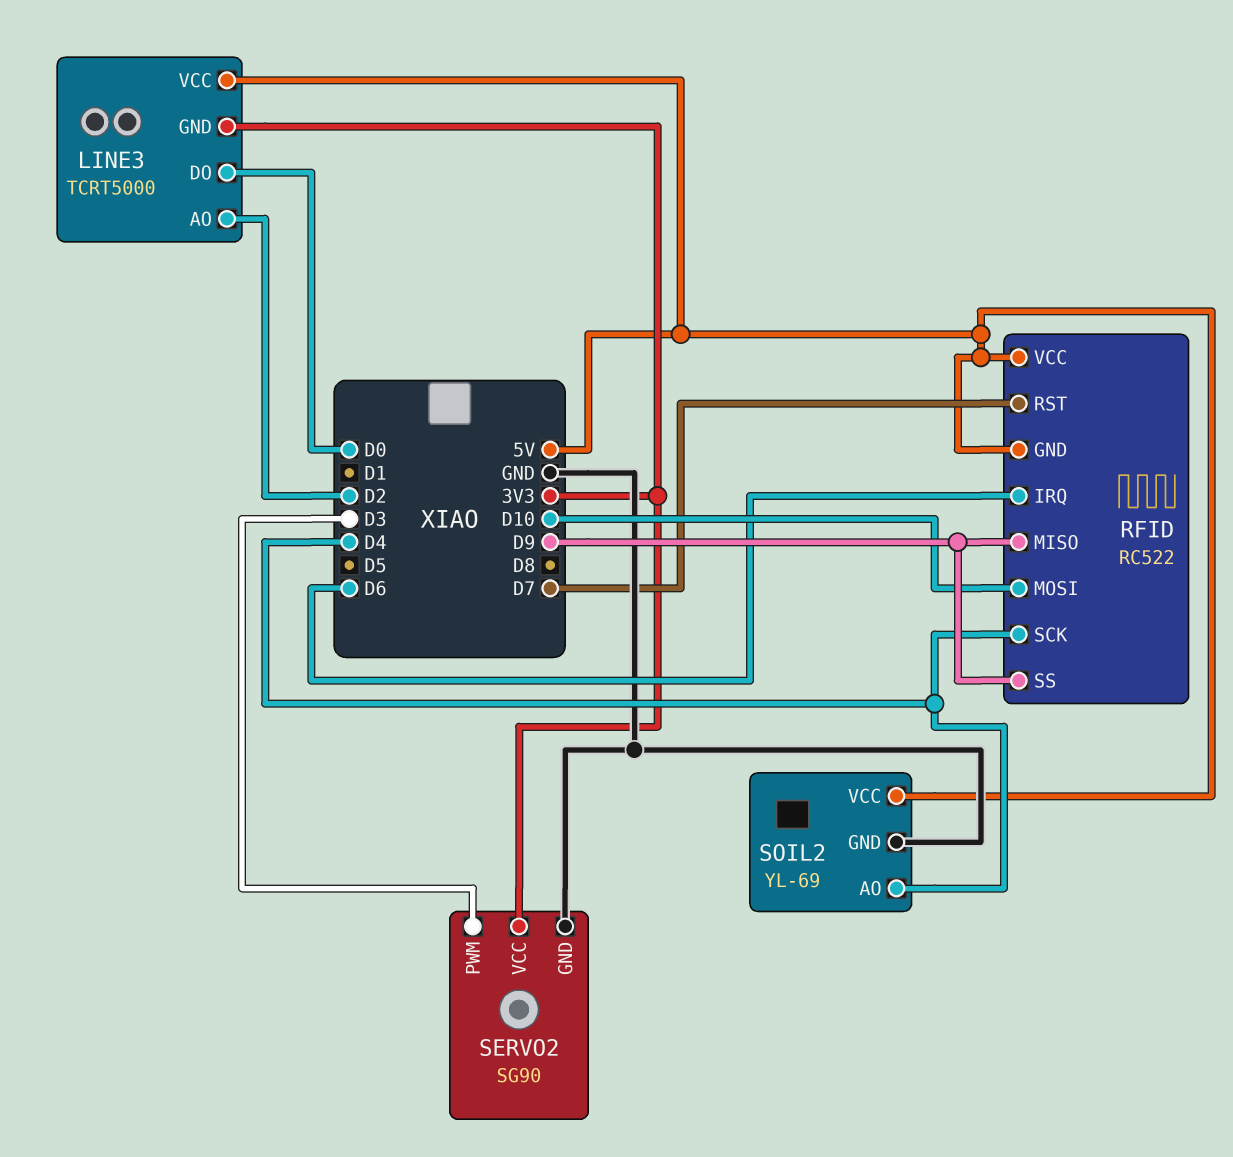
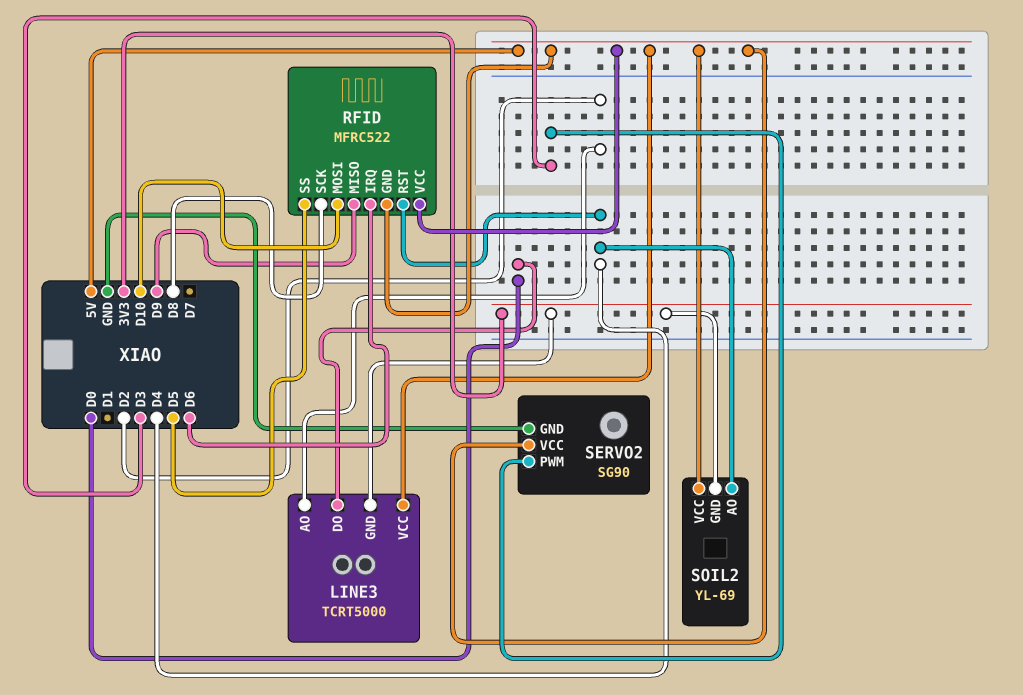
RFID: RC522 -> MFRC522
RFID pin RST: D7 -> D4
RFID pin SCK: D4 -> D8
RFID pin SS: D9 -> D5
SERVO2 pin VCC: 3V3 -> 5V
SOIL2 pin GND: GND -> 3V3

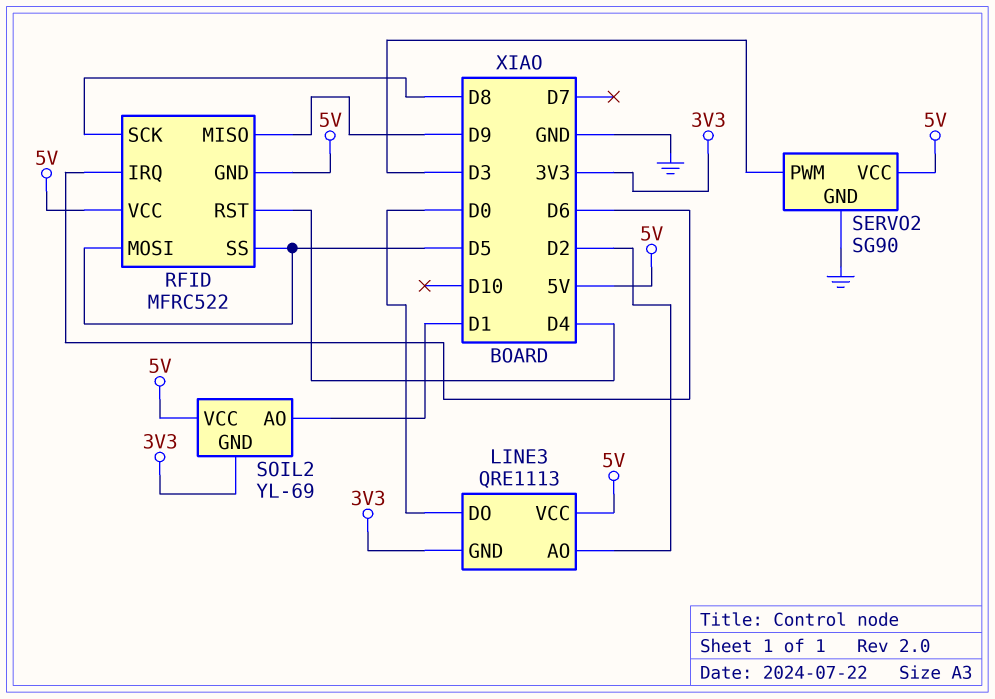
LINE3: TCRT5000 -> QRE1113
RFID pin MOSI: D10 -> D5
SOIL2 pin AO: D4 -> D1

